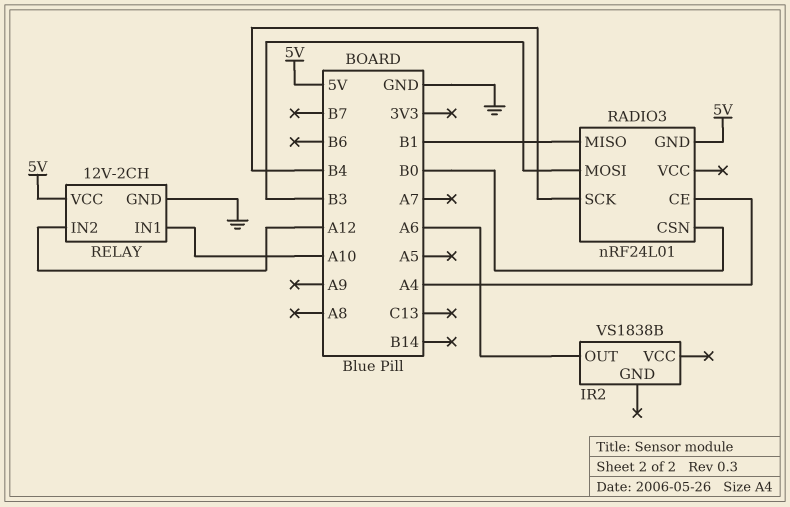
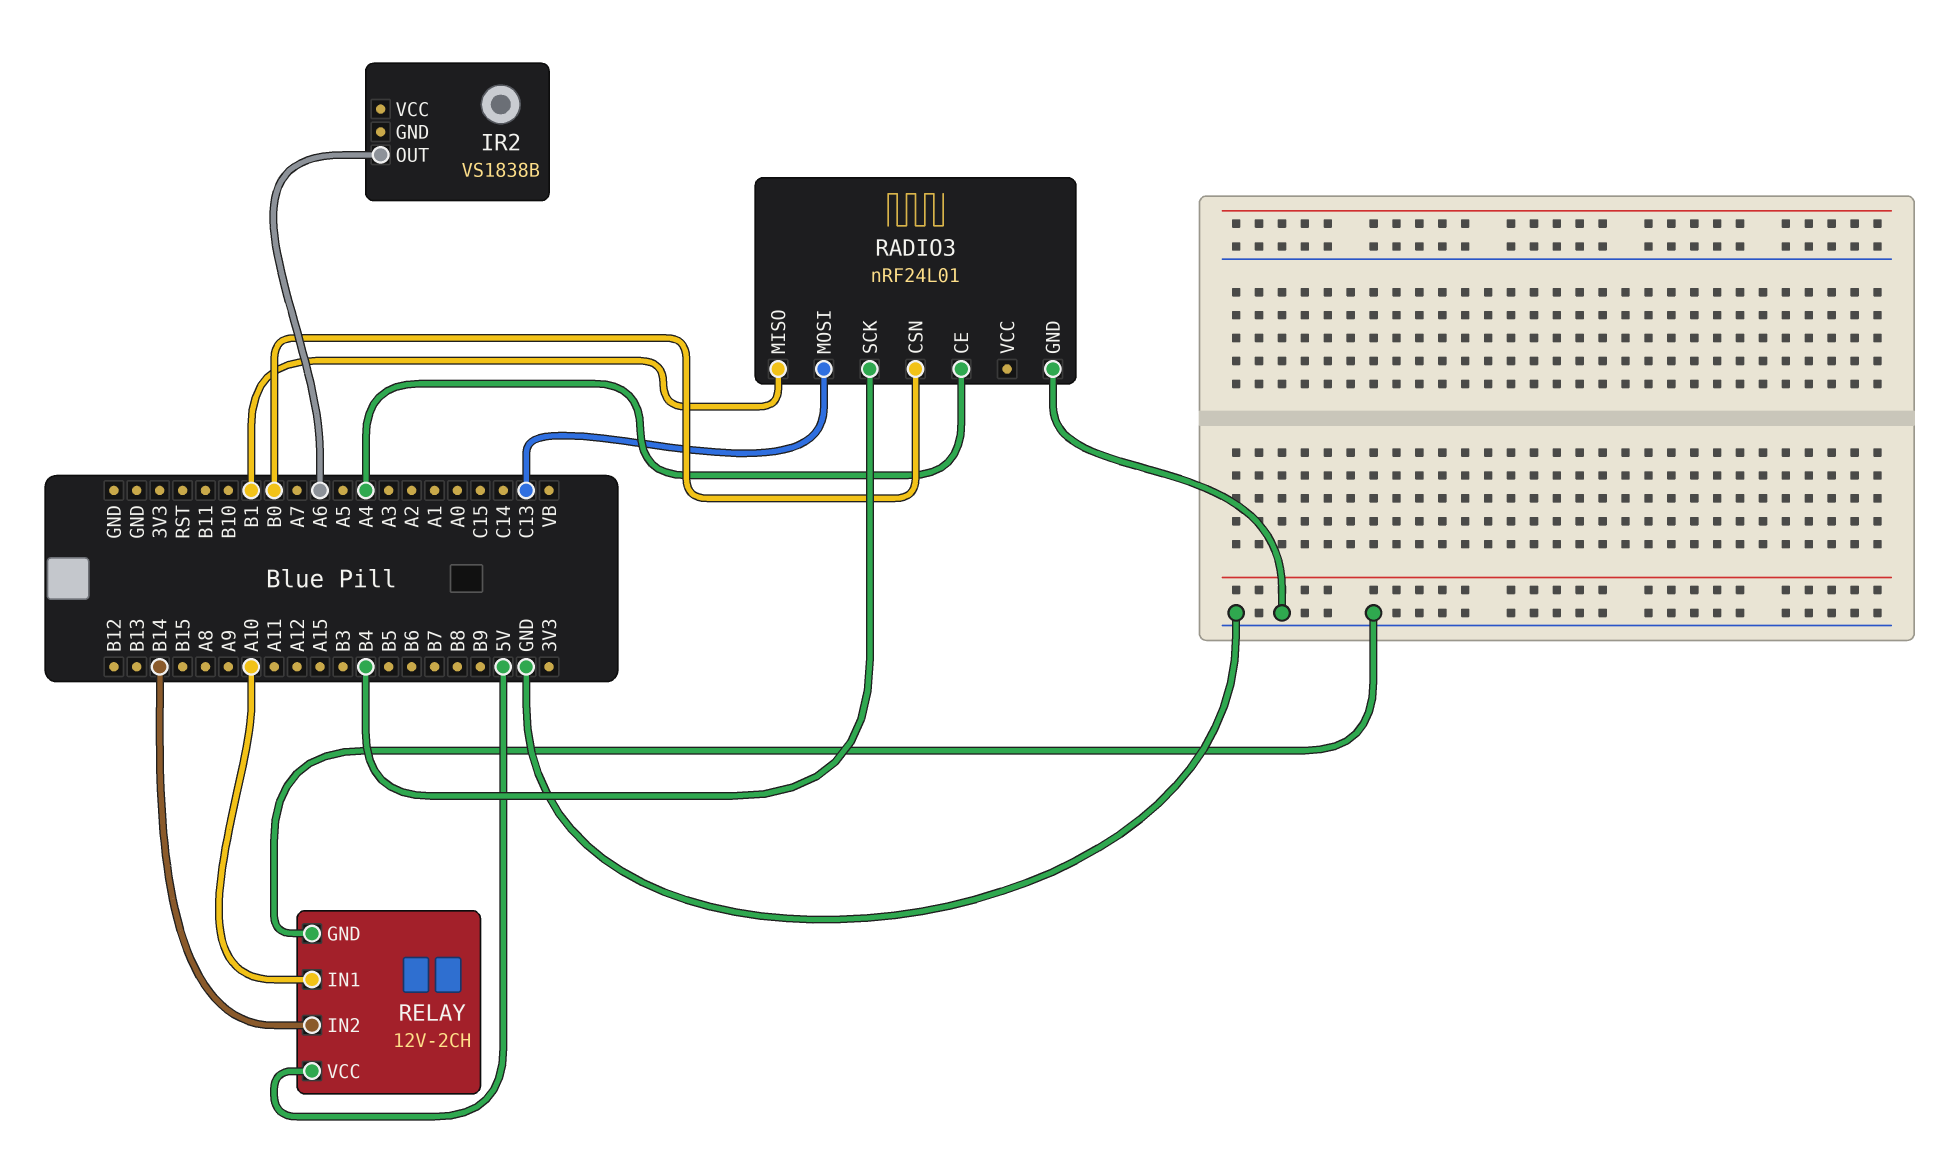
RADIO3 pin GND: 5V -> GND
RADIO3 pin MOSI: B3 -> C13
RELAY pin IN2: A12 -> B14

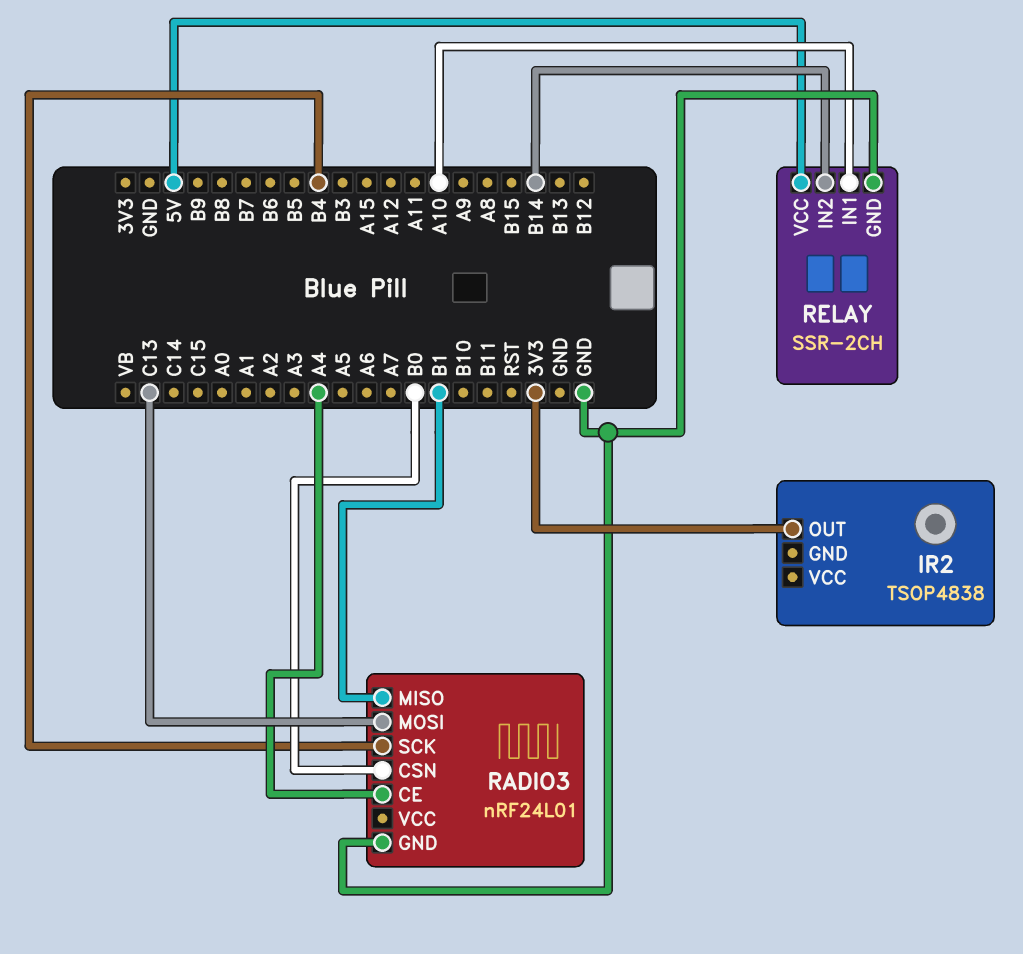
IR2: VS1838B -> TSOP4838
IR2 pin OUT: A6 -> 3V3
RELAY: 12V-2CH -> SSR-2CH

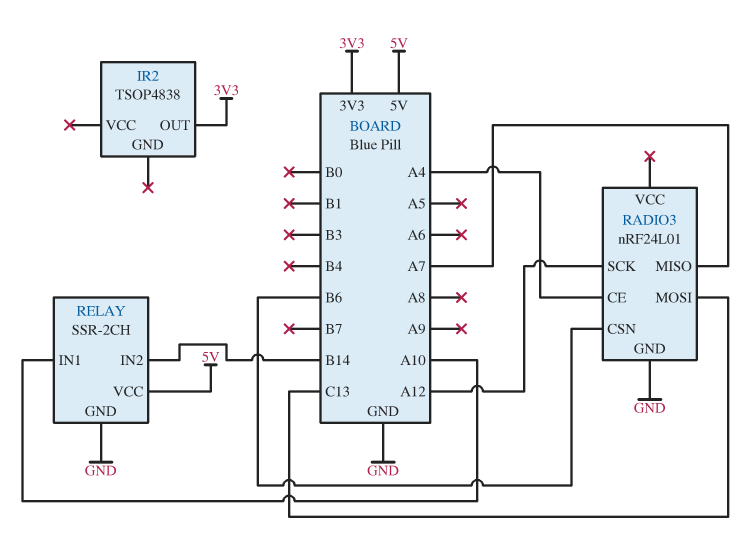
RADIO3 pin CSN: B0 -> B6
RADIO3 pin MISO: B1 -> A7
RADIO3 pin SCK: B4 -> A12

